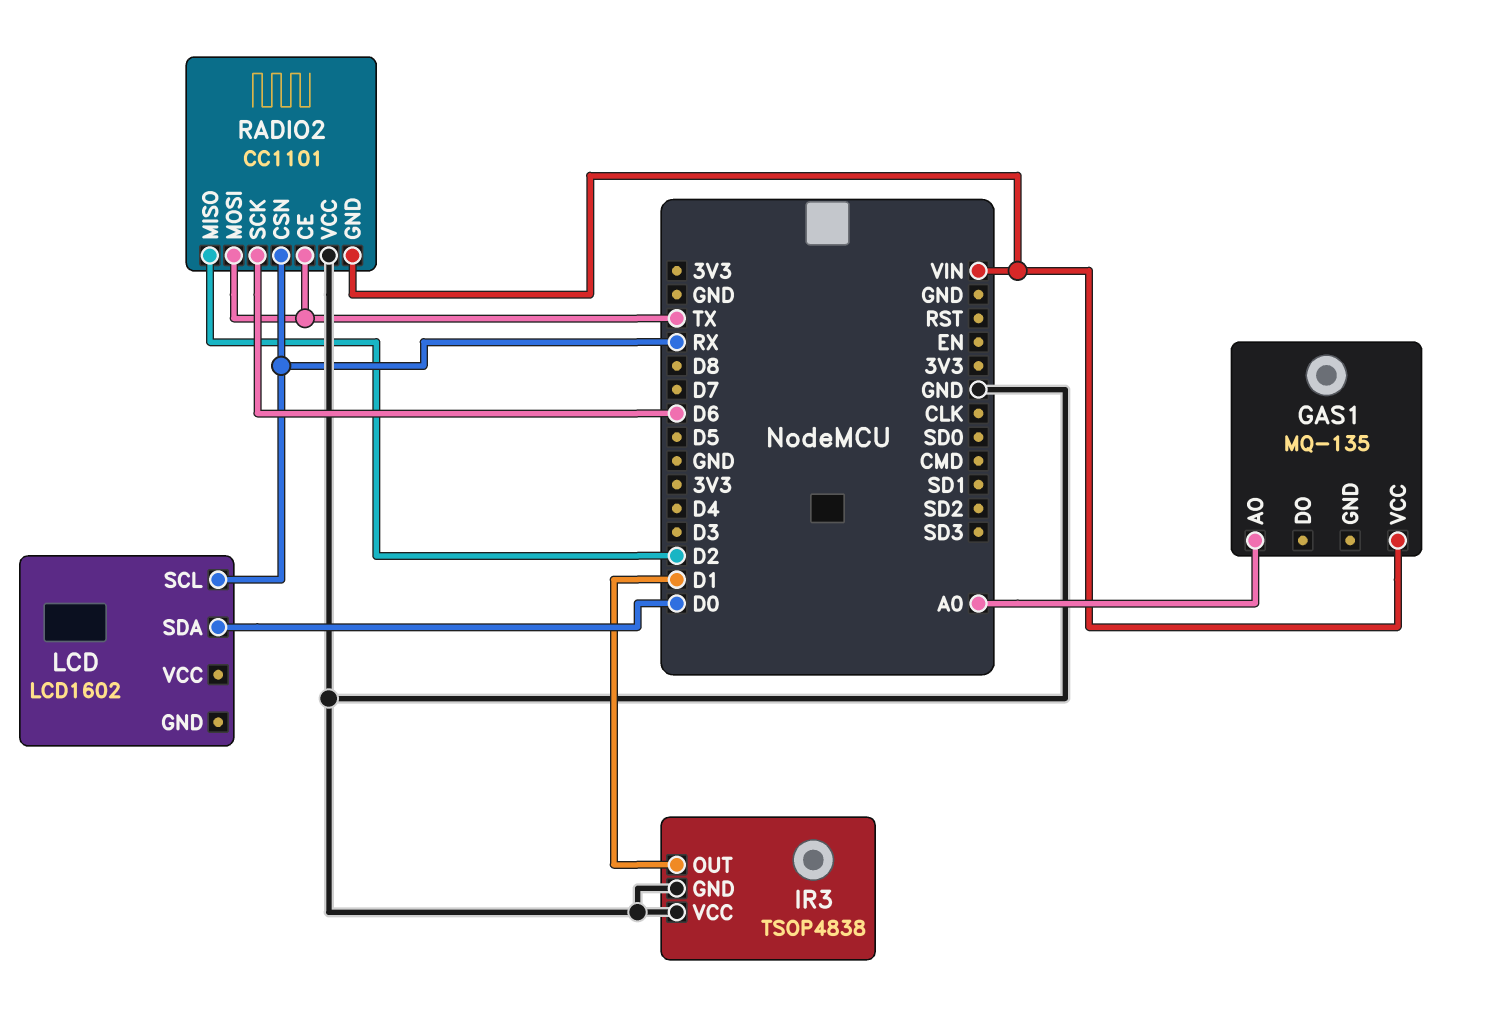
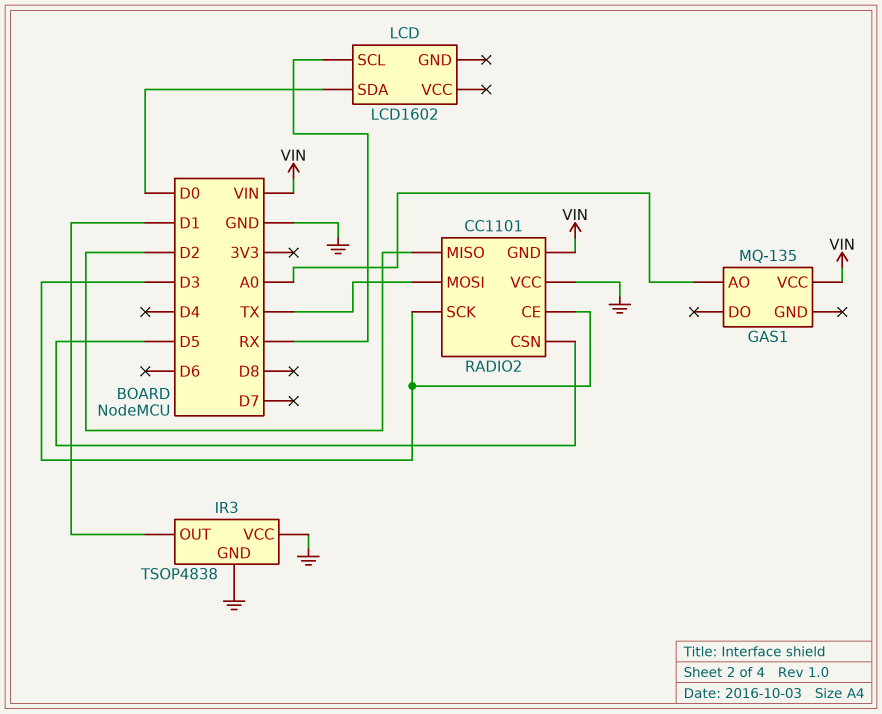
RADIO2 pin CE: TX -> D3
RADIO2 pin CSN: RX -> D5
RADIO2 pin SCK: D6 -> D3

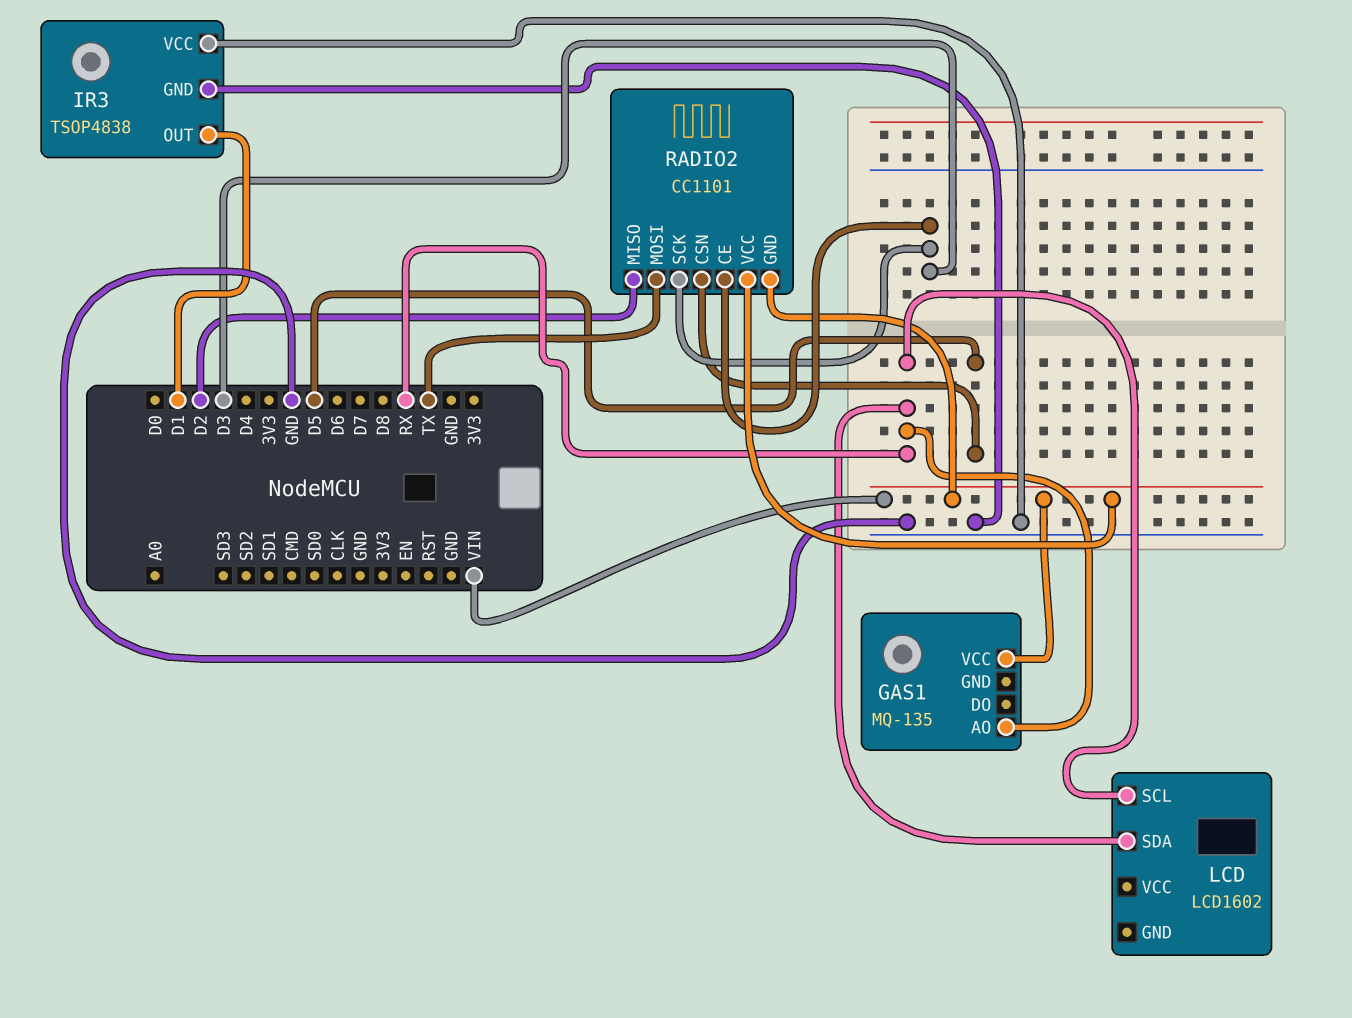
GAS1 pin AO: A0 -> RX
LCD pin SDA: D0 -> RX
RADIO2 pin VCC: GND -> VIN

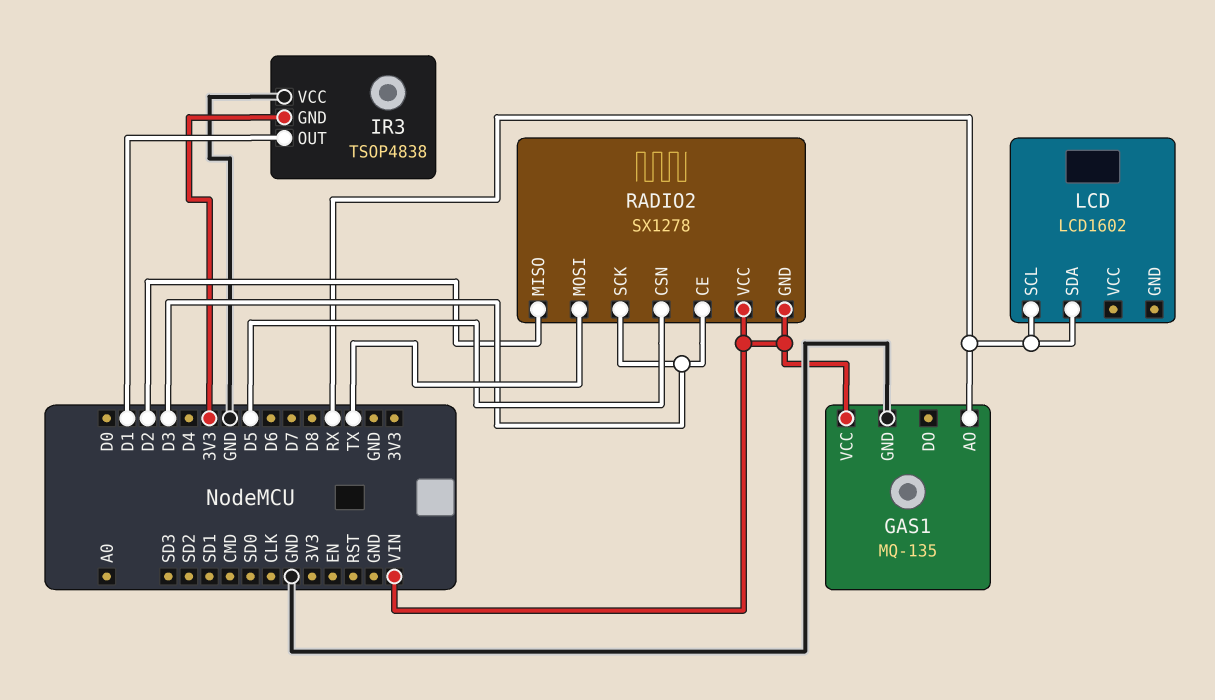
GAS1 pin GND: none -> GND
IR3 pin GND: GND -> 3V3
RADIO2: CC1101 -> SX1278

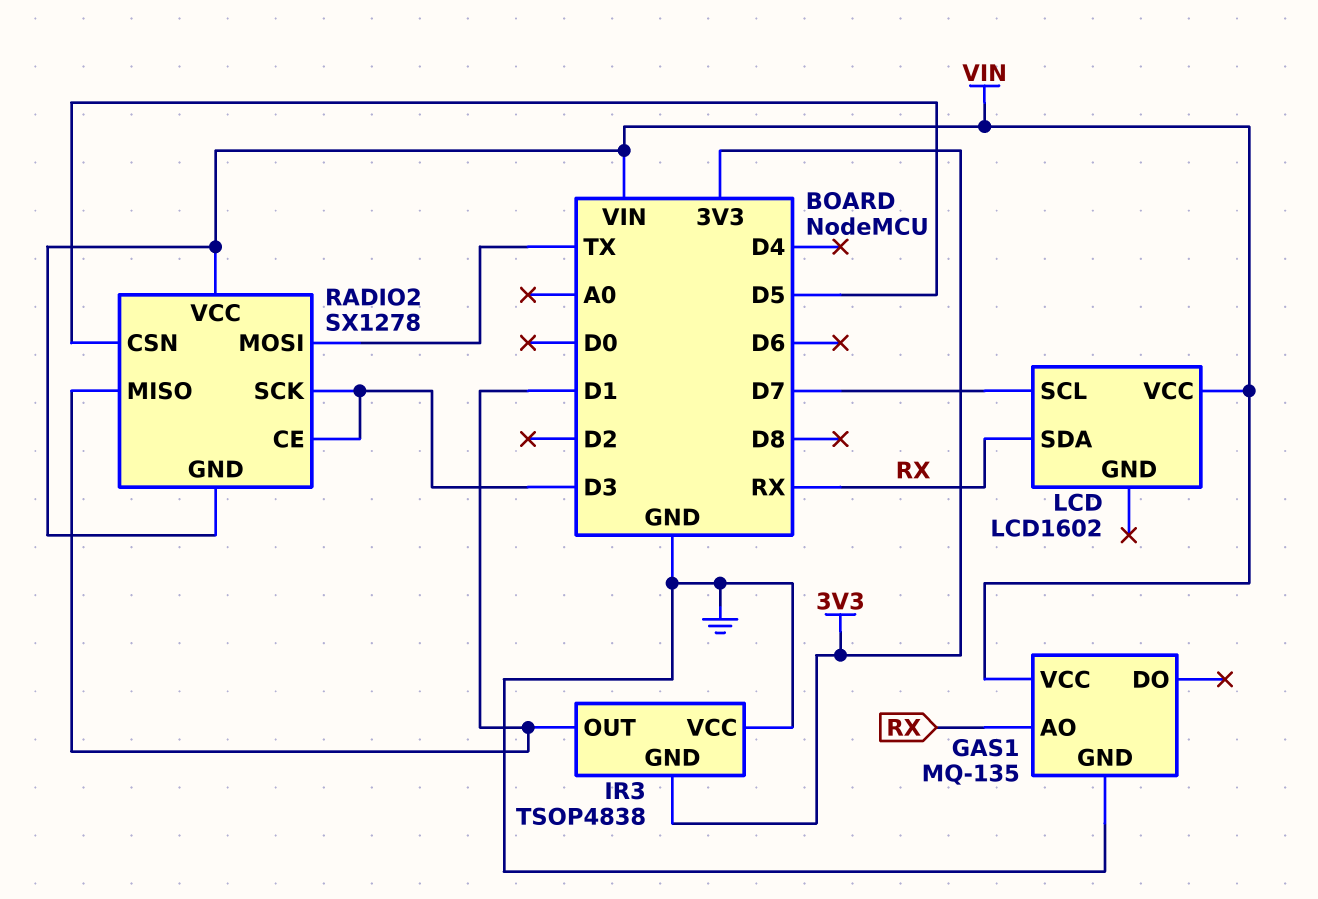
LCD pin SCL: RX -> D7
LCD pin VCC: none -> VIN
RADIO2 pin MISO: D2 -> D1

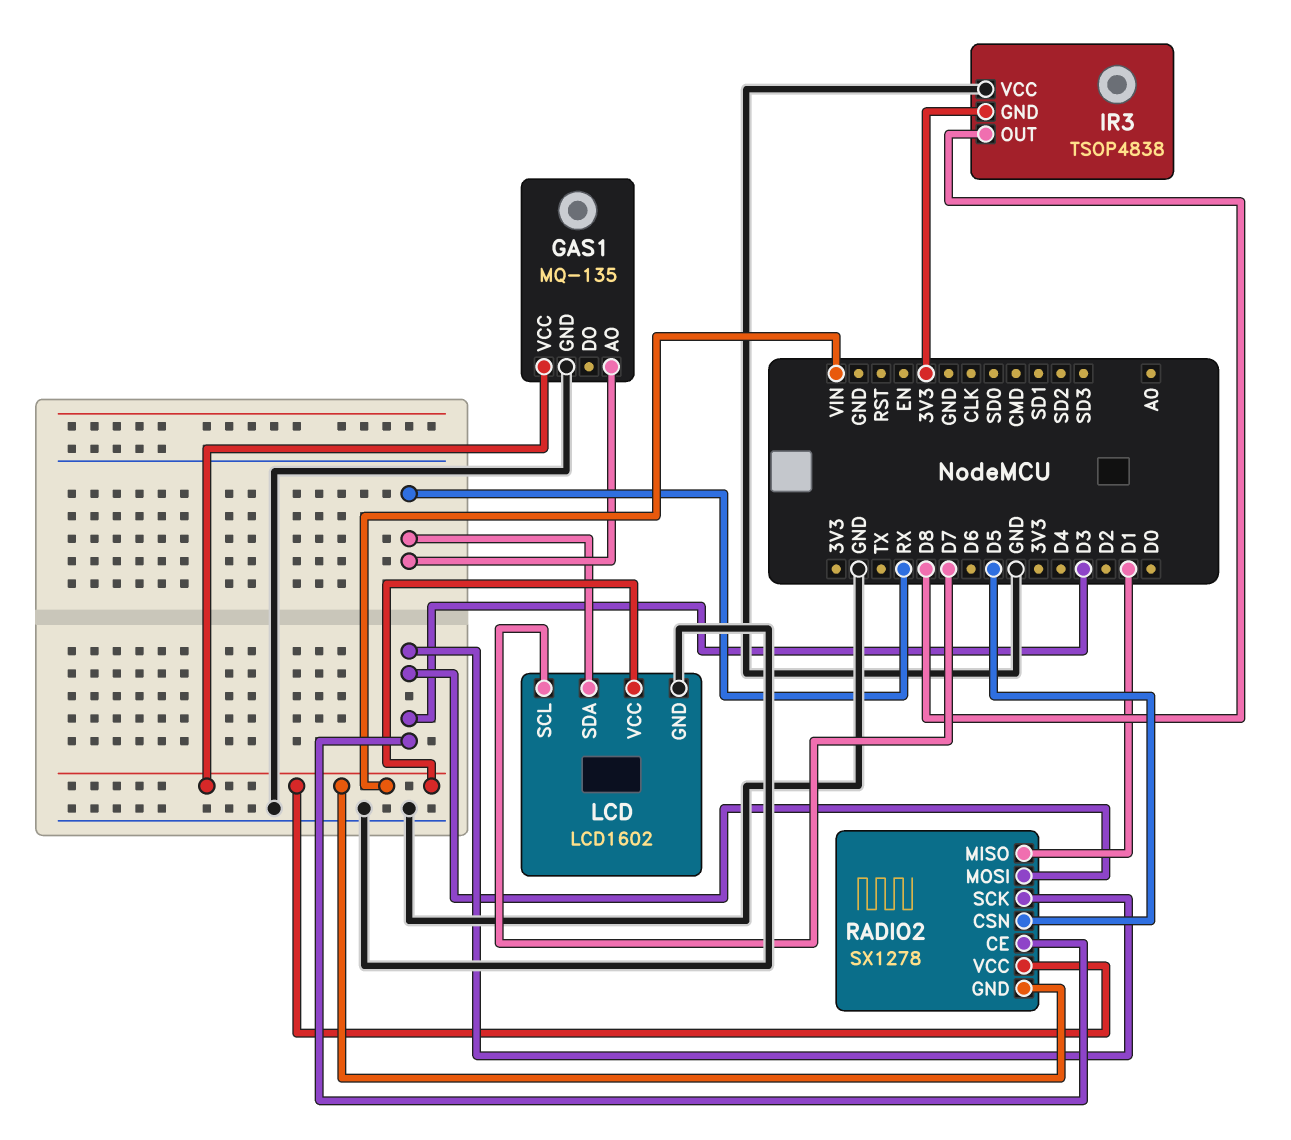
IR3 pin OUT: D1 -> D8
LCD pin GND: none -> GND
RADIO2 pin MOSI: TX -> D3

